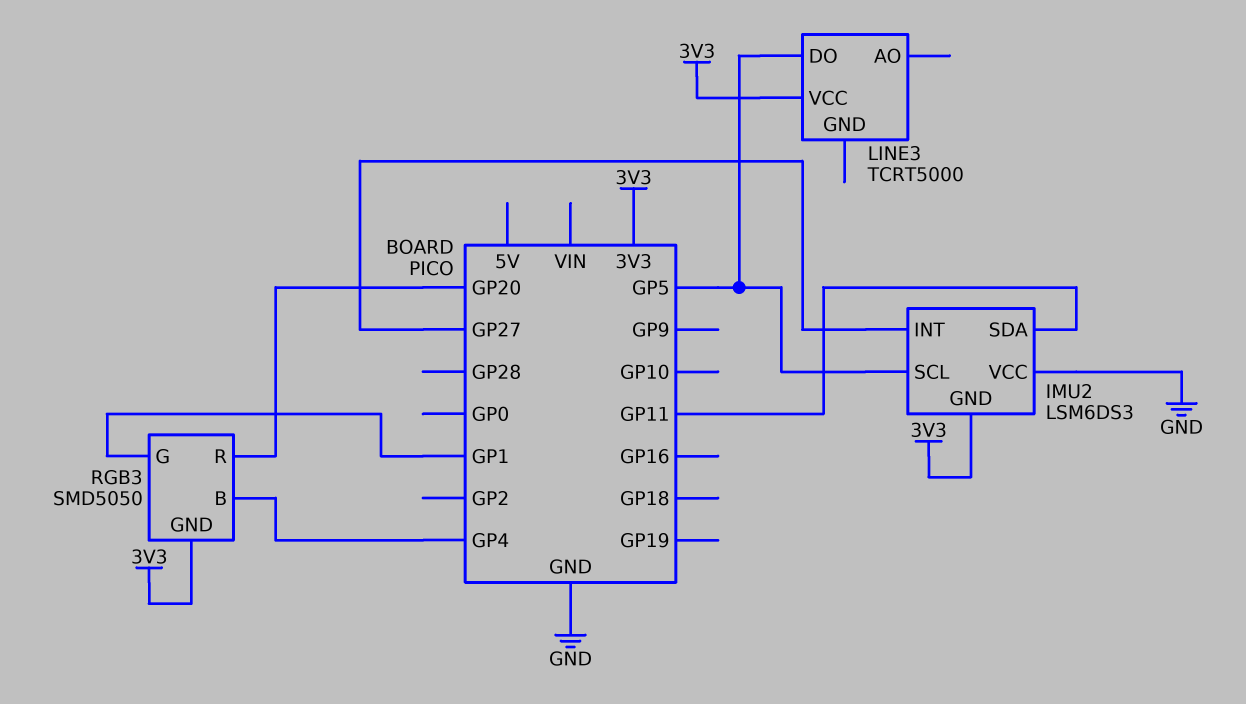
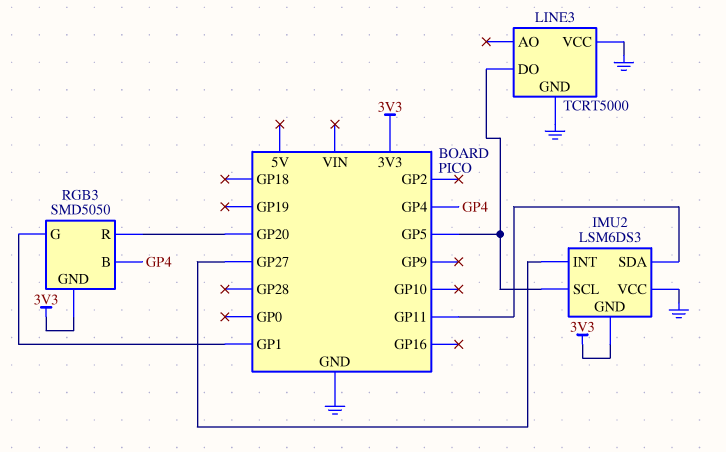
LINE3 pin GND: none -> GND
LINE3 pin VCC: 3V3 -> GND

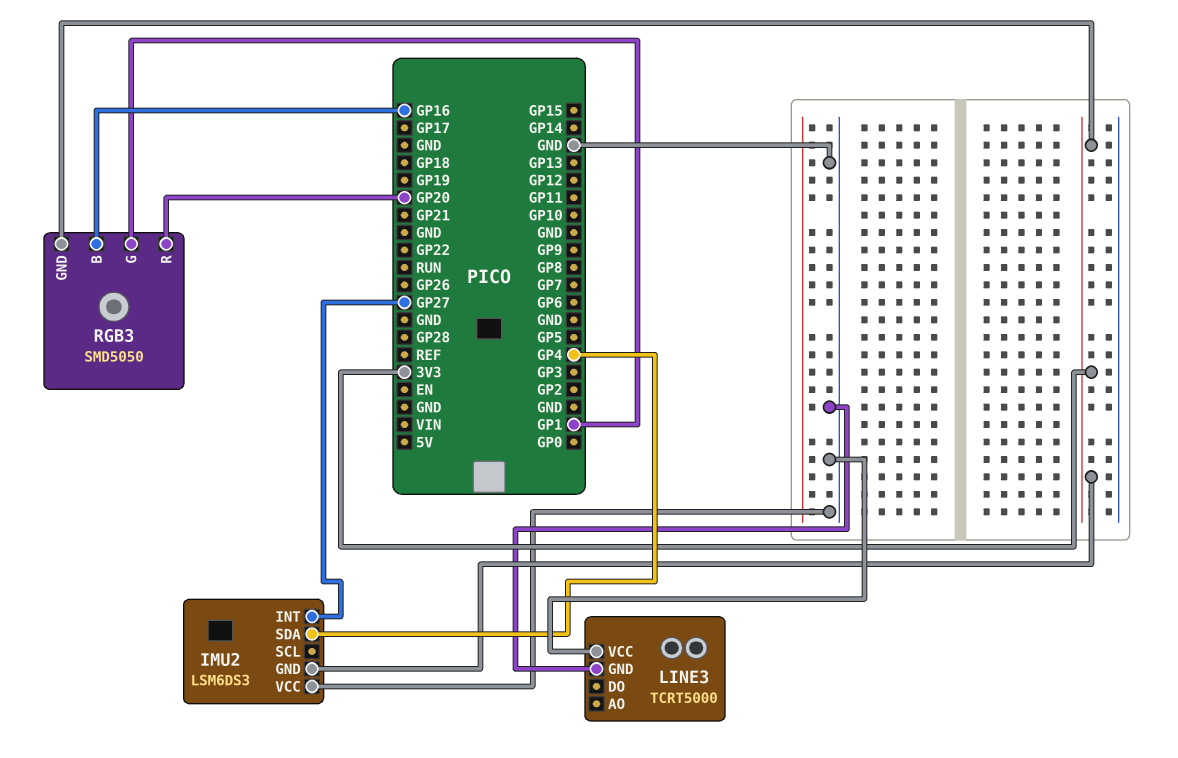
IMU2 pin SCL: GP5 -> none
IMU2 pin SDA: GP11 -> GP4
LINE3 pin DO: GP5 -> none
RGB3 pin B: GP4 -> GP16

